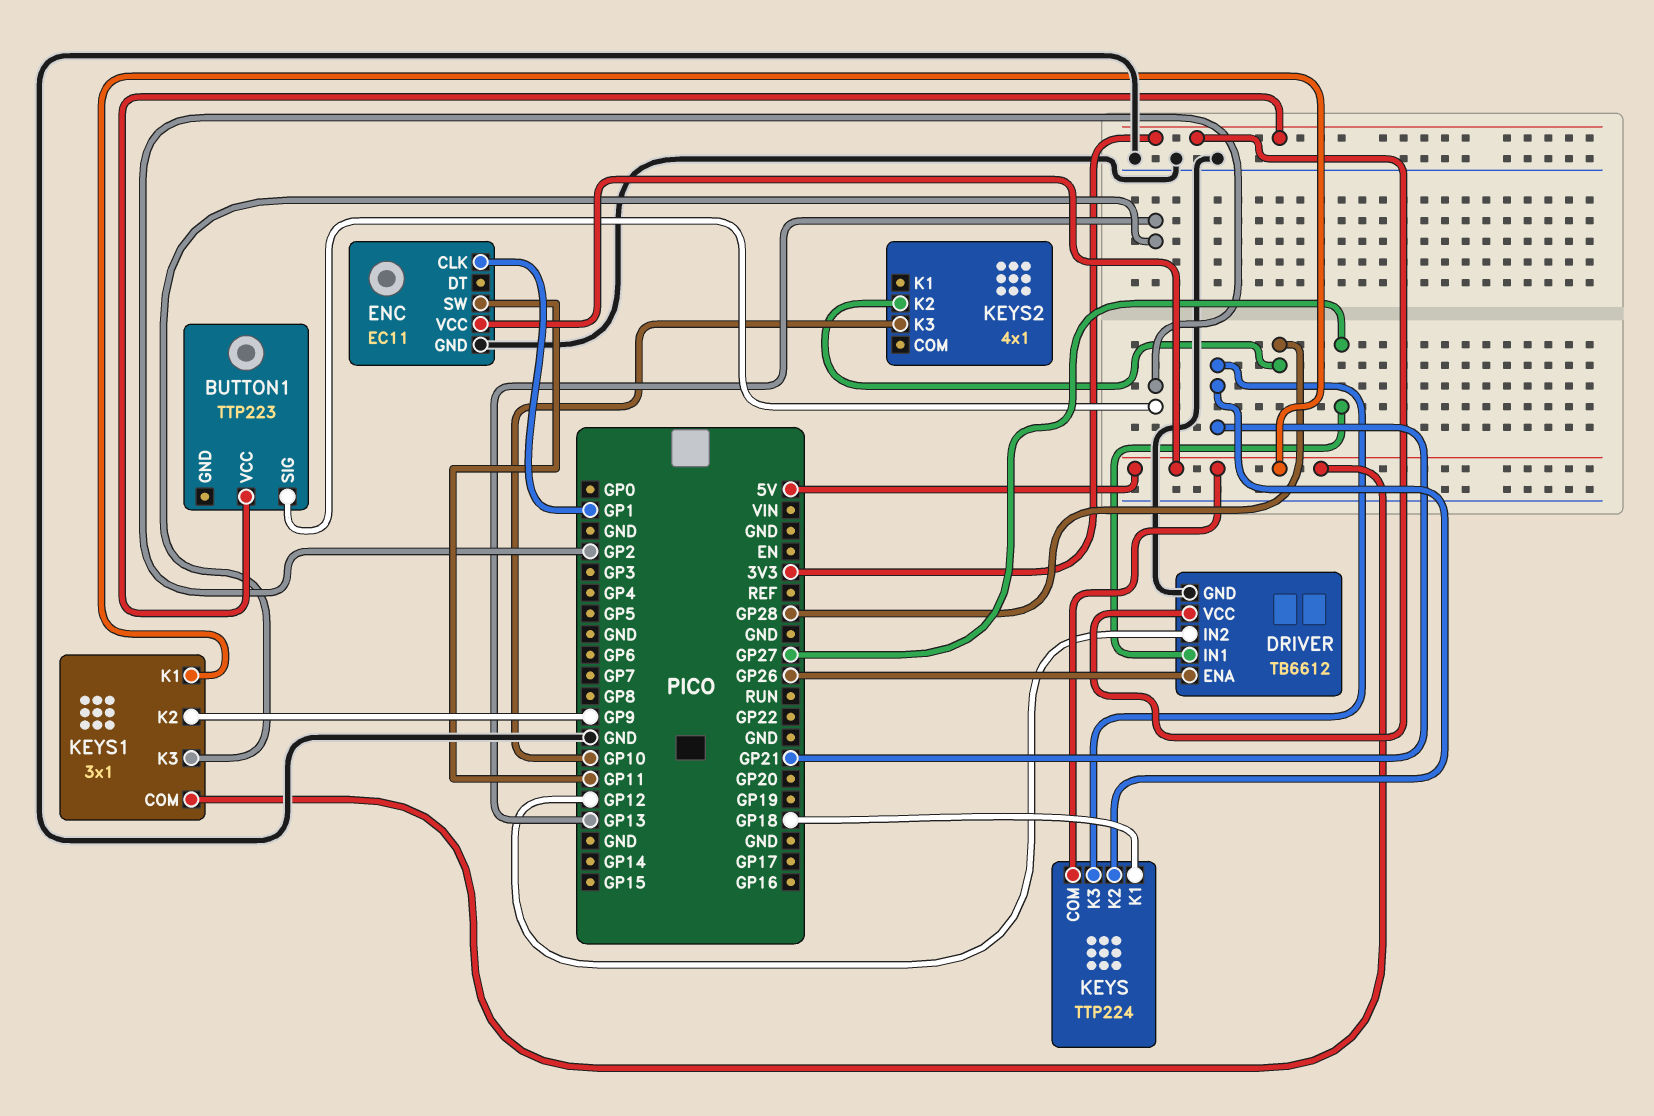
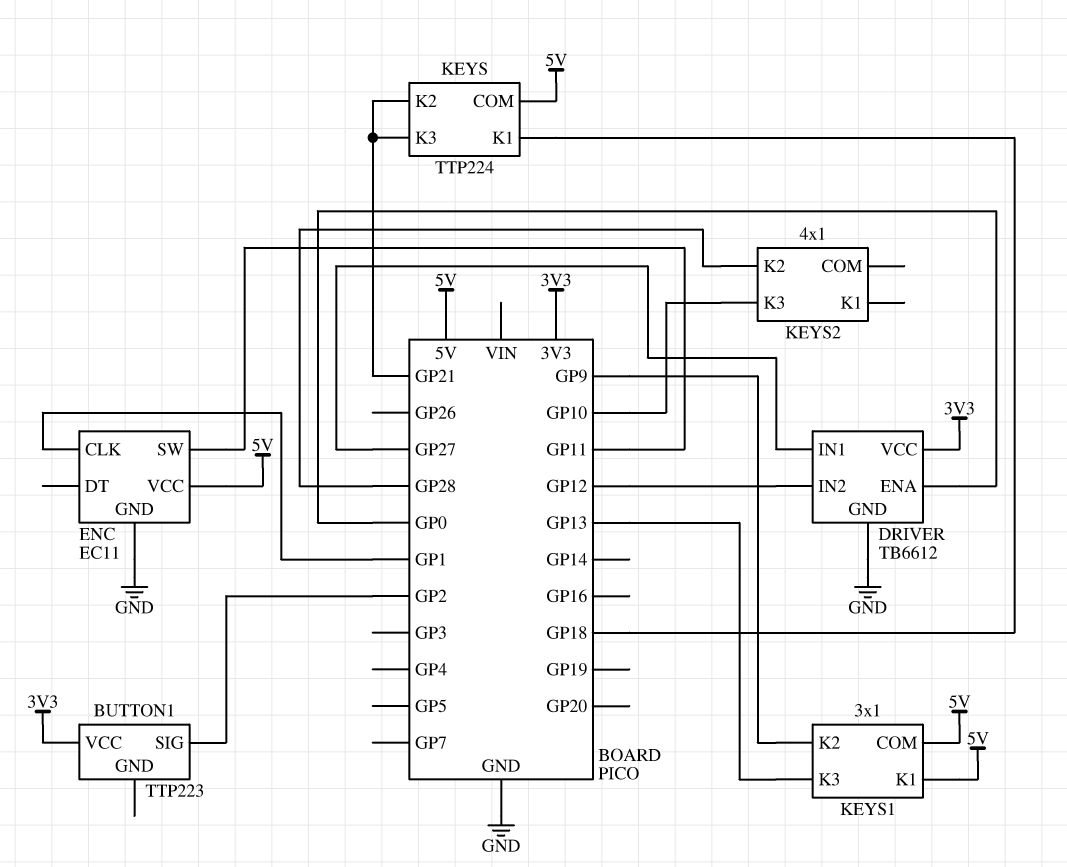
DRIVER pin ENA: GP26 -> GP0

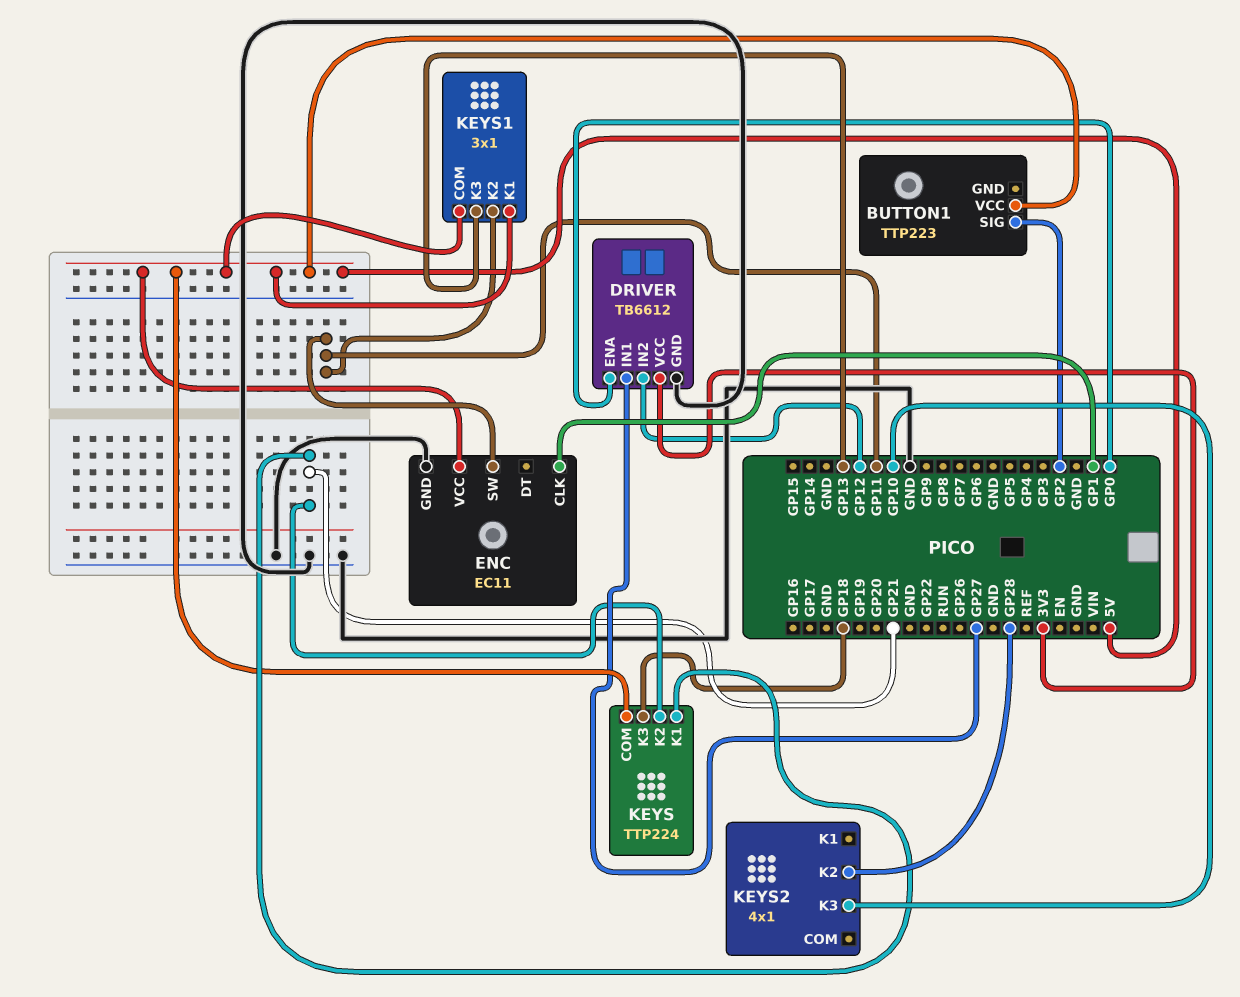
BUTTON1 pin VCC: 3V3 -> 5V
KEYS pin K1: GP18 -> GP21
KEYS pin K3: GP21 -> GP18
KEYS1 pin K2: GP9 -> GP11

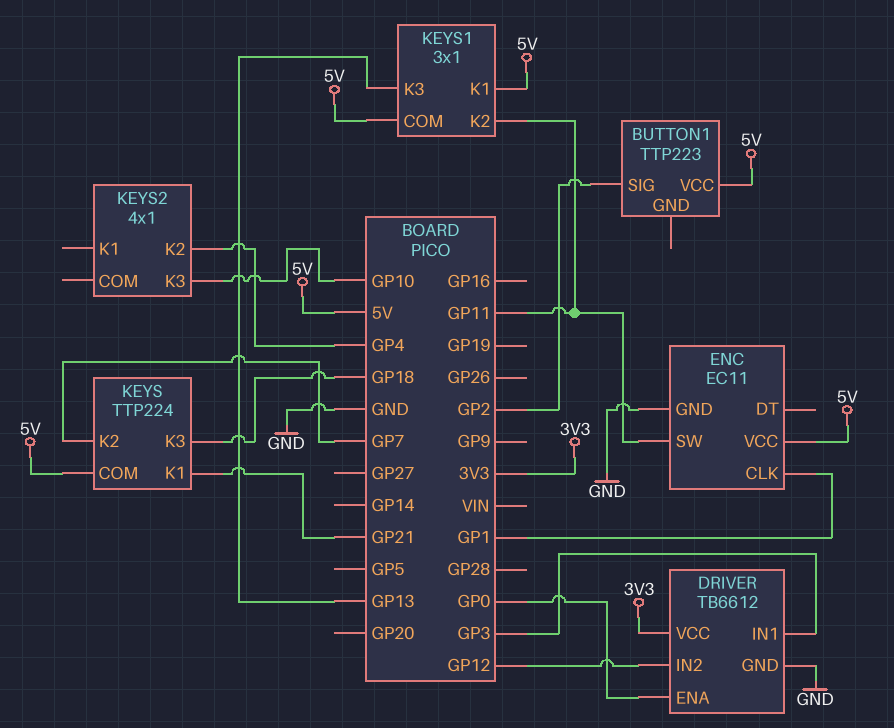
DRIVER pin IN1: GP27 -> GP3
KEYS pin K2: GP21 -> GP7
KEYS2 pin K2: GP28 -> GP4

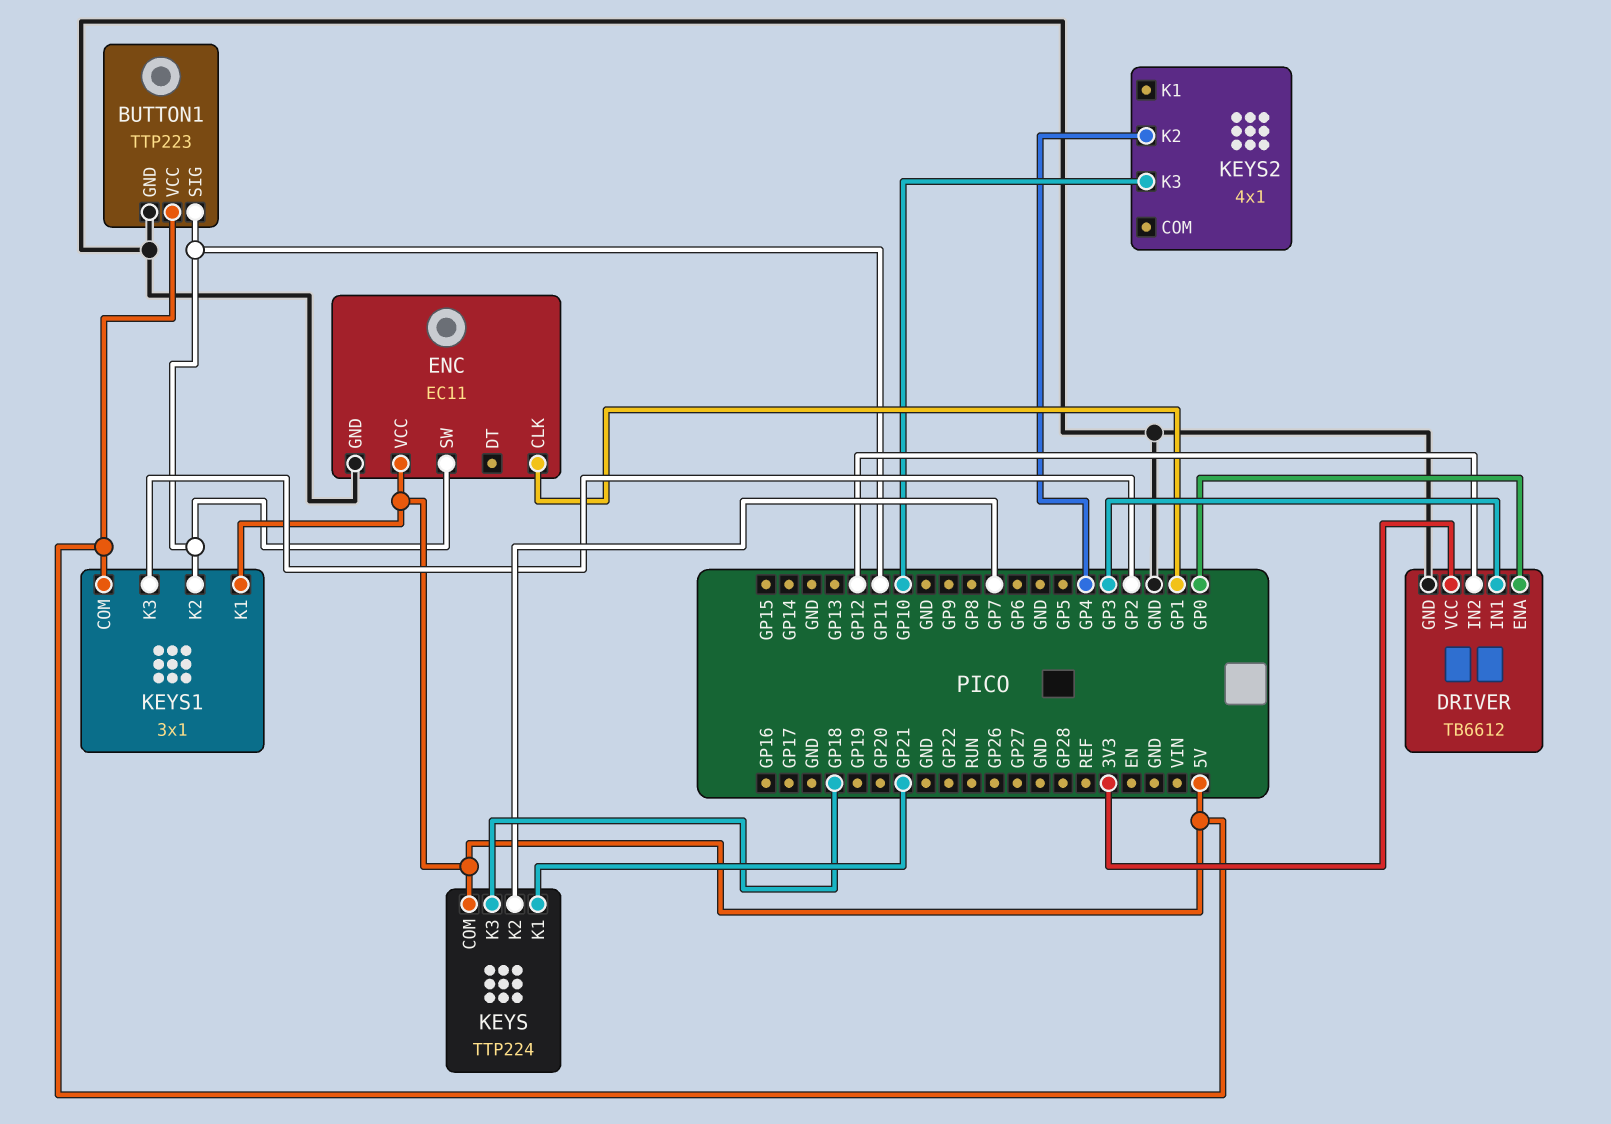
BUTTON1 pin GND: none -> GND
BUTTON1 pin SIG: GP2 -> GP11
KEYS1 pin K3: GP13 -> GP2

